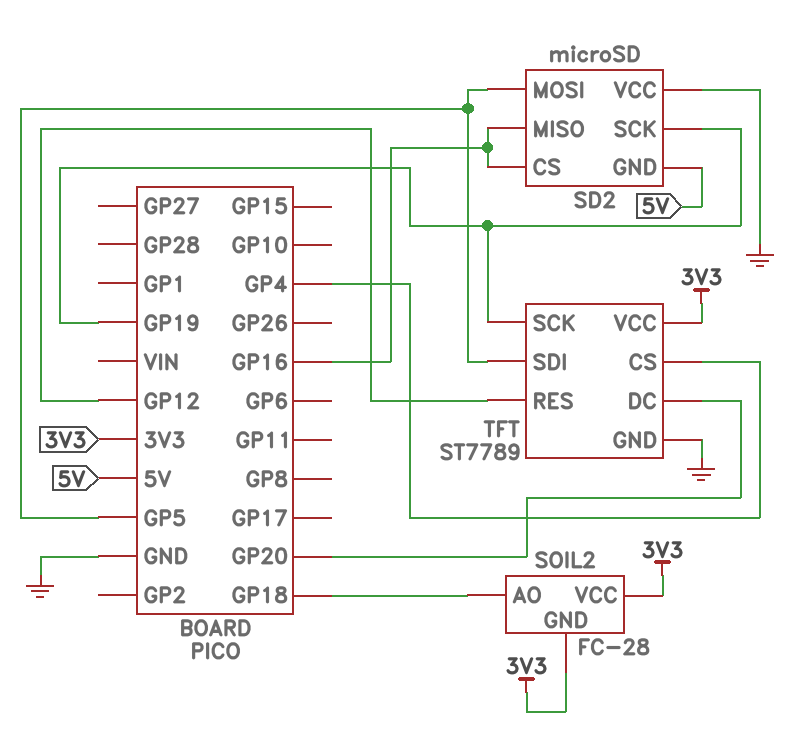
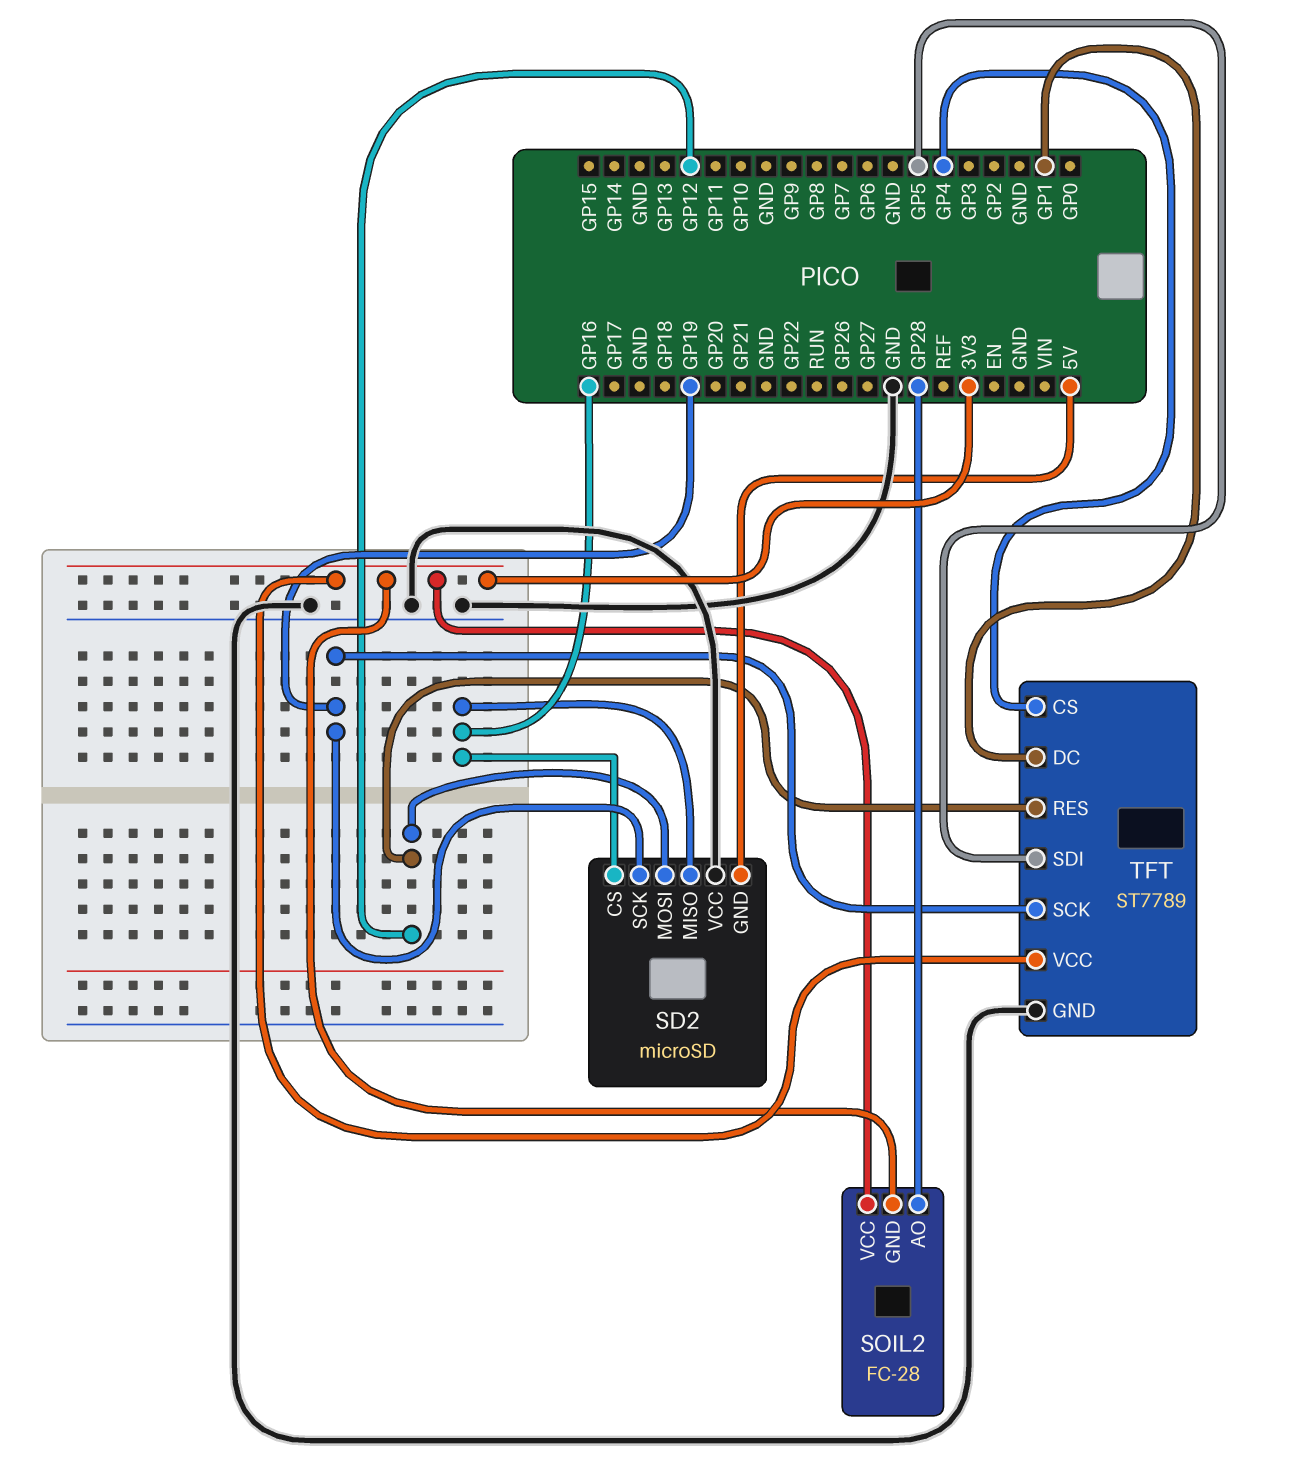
SD2 pin MOSI: GP5 -> GP12
SOIL2 pin AO: GP18 -> GP28
TFT pin DC: GP20 -> GP1

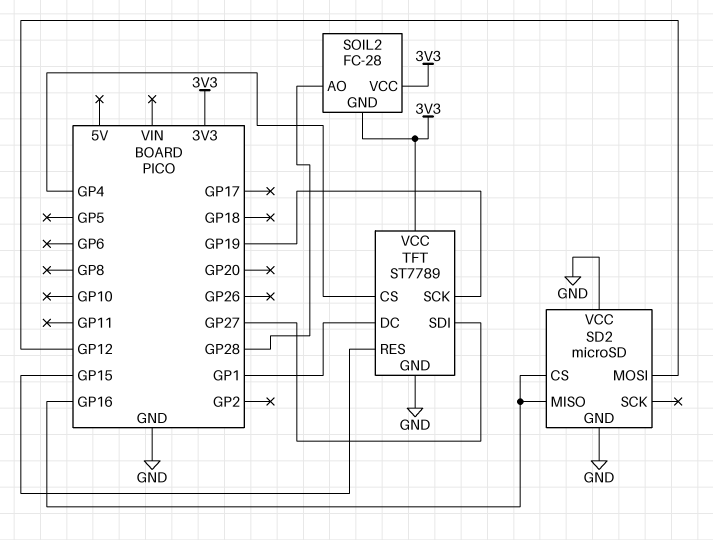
SD2 pin GND: 5V -> GND
SD2 pin SCK: GP19 -> none
TFT pin RES: GP12 -> GP15
TFT pin SDI: GP5 -> GP27

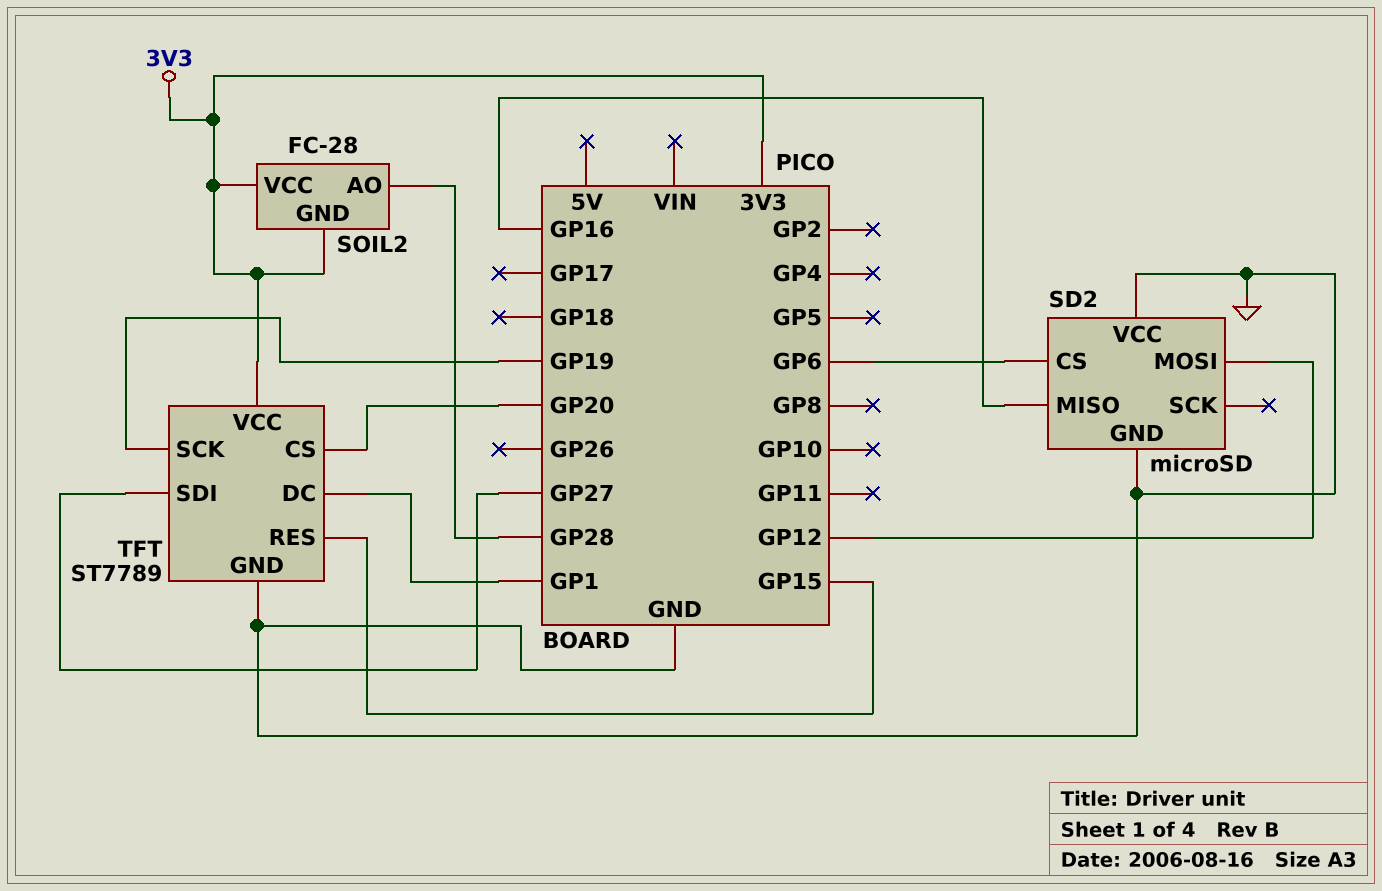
SD2 pin CS: GP16 -> GP6
TFT pin CS: GP4 -> GP20

